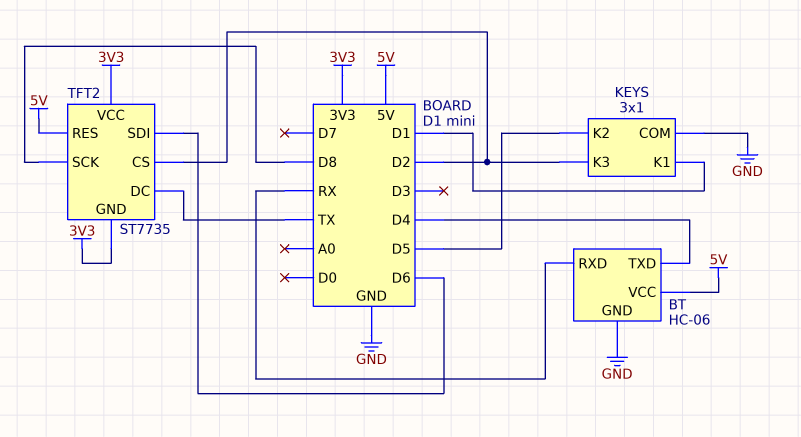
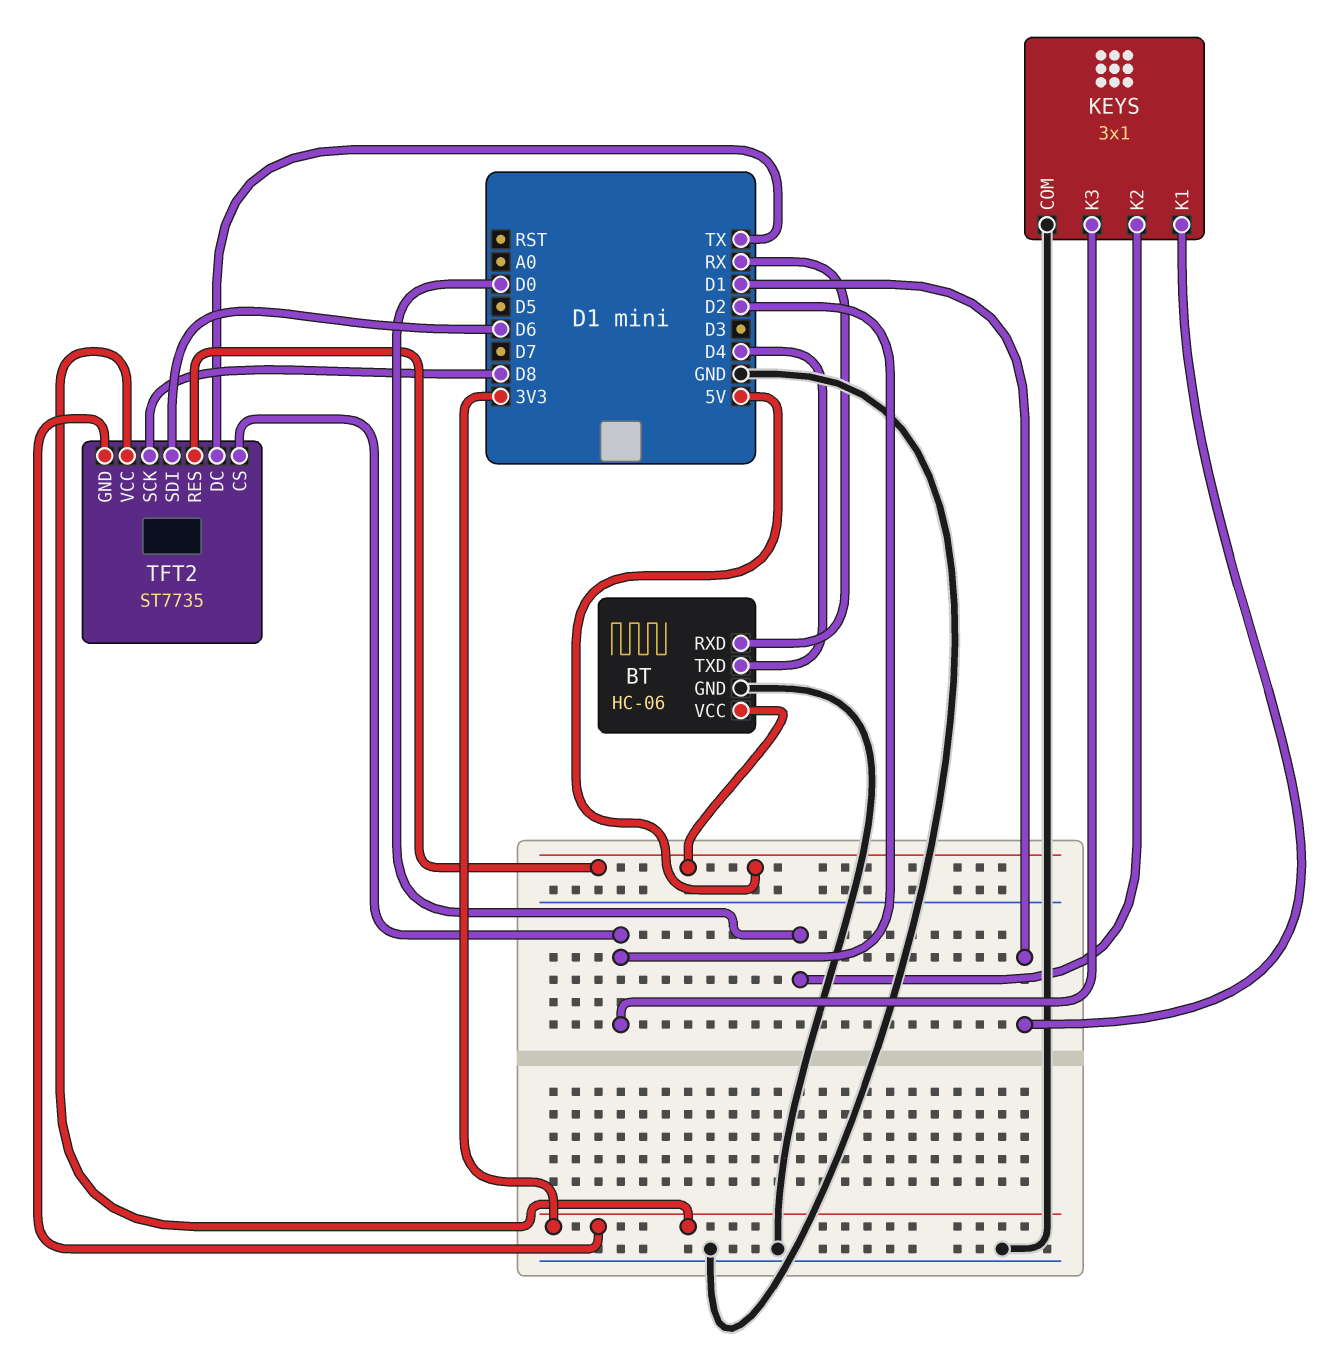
KEYS pin K2: D5 -> D0

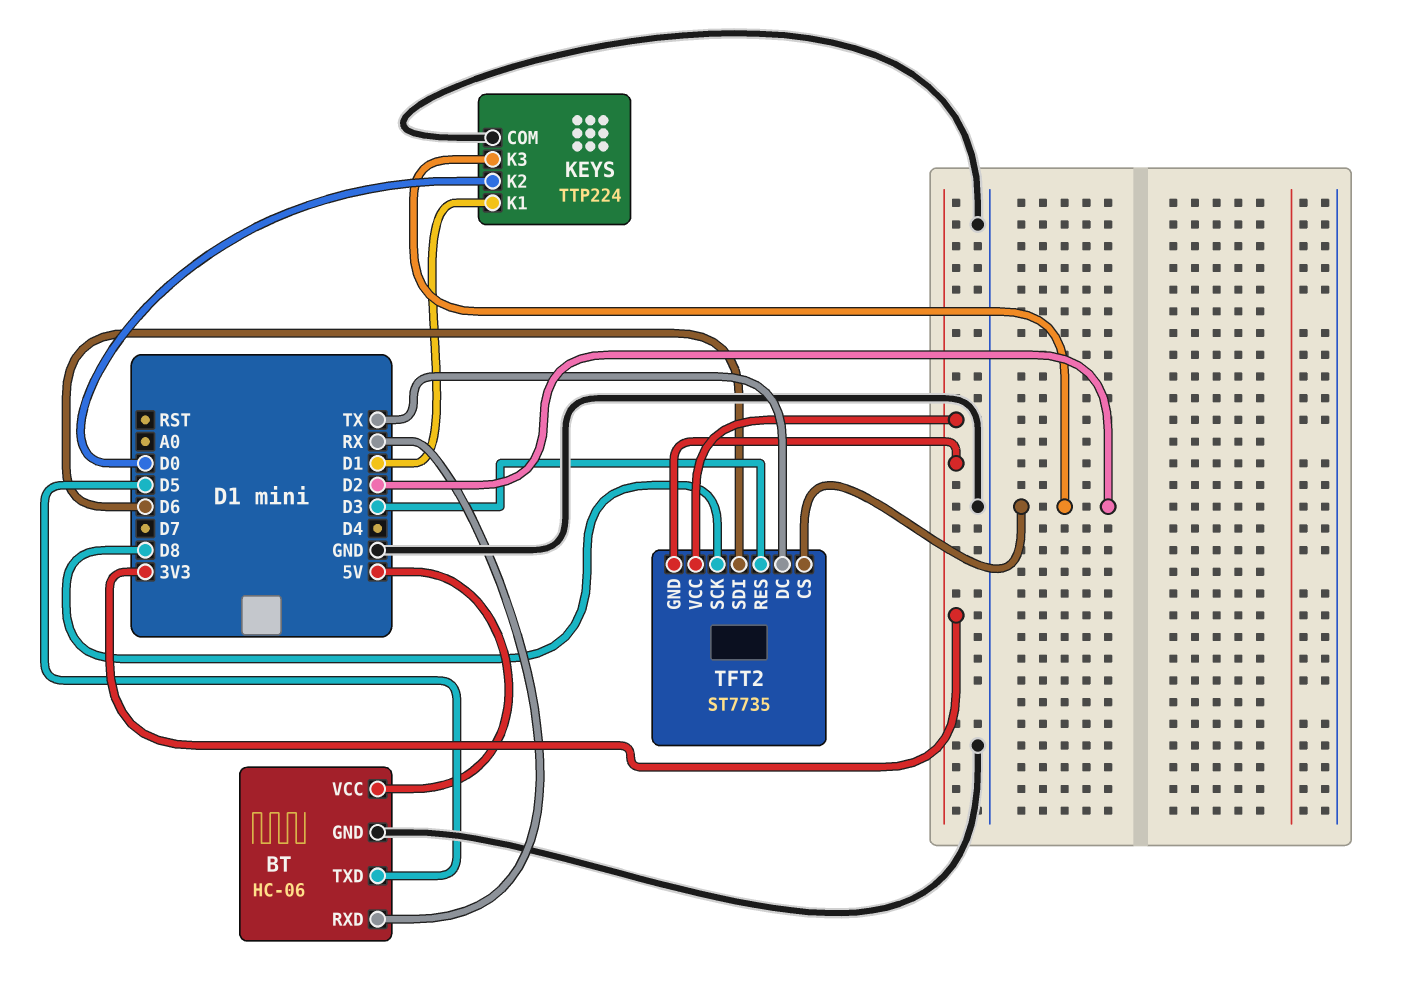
BT pin TXD: D4 -> D5
KEYS: 3x1 -> TTP224
TFT2 pin RES: 5V -> D3

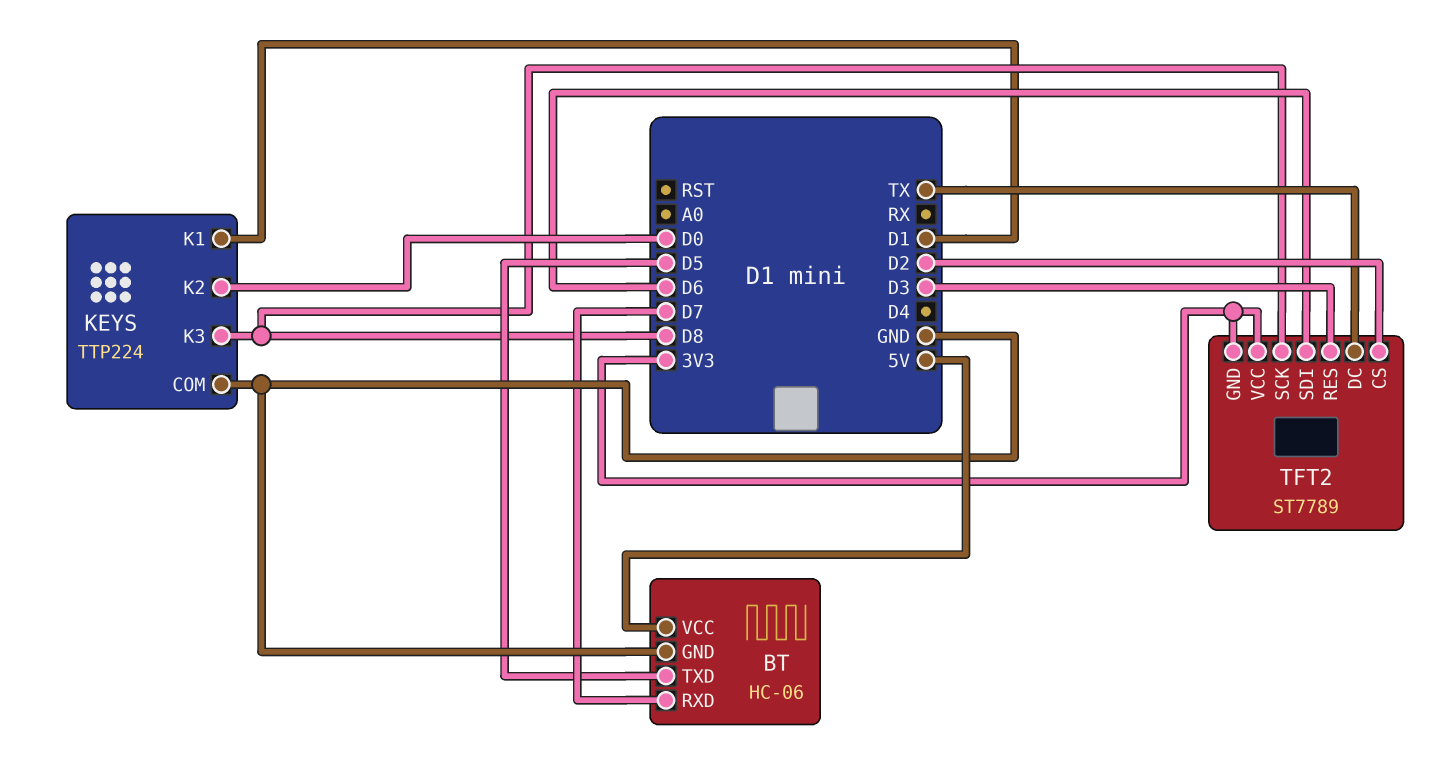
BT pin RXD: RX -> D7
KEYS pin K3: D2 -> D8
TFT2: ST7735 -> ST7789

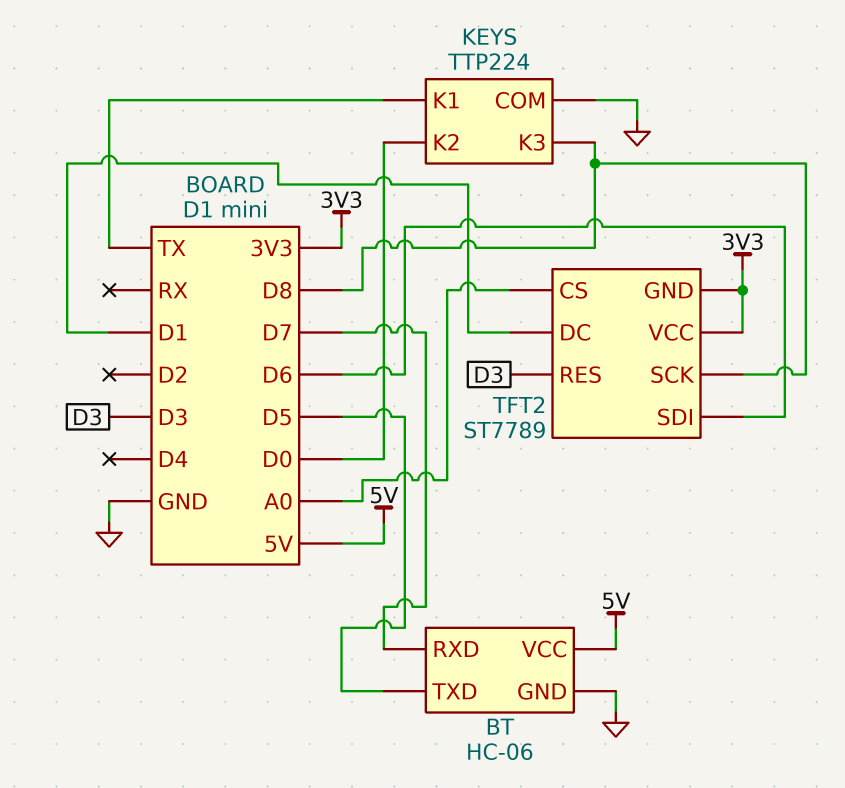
KEYS pin K1: D1 -> TX
TFT2 pin CS: D2 -> A0
TFT2 pin DC: TX -> D1

